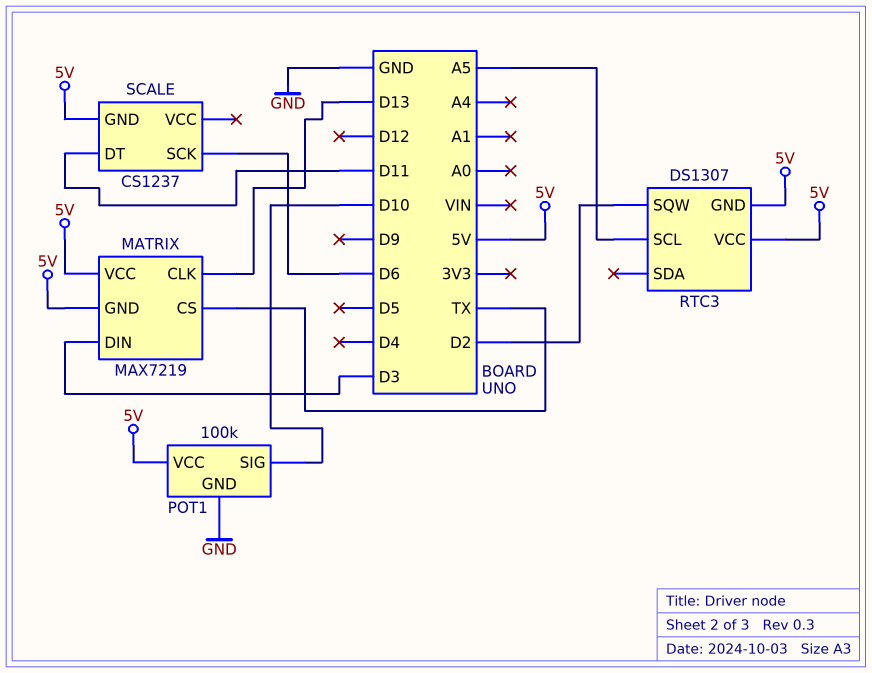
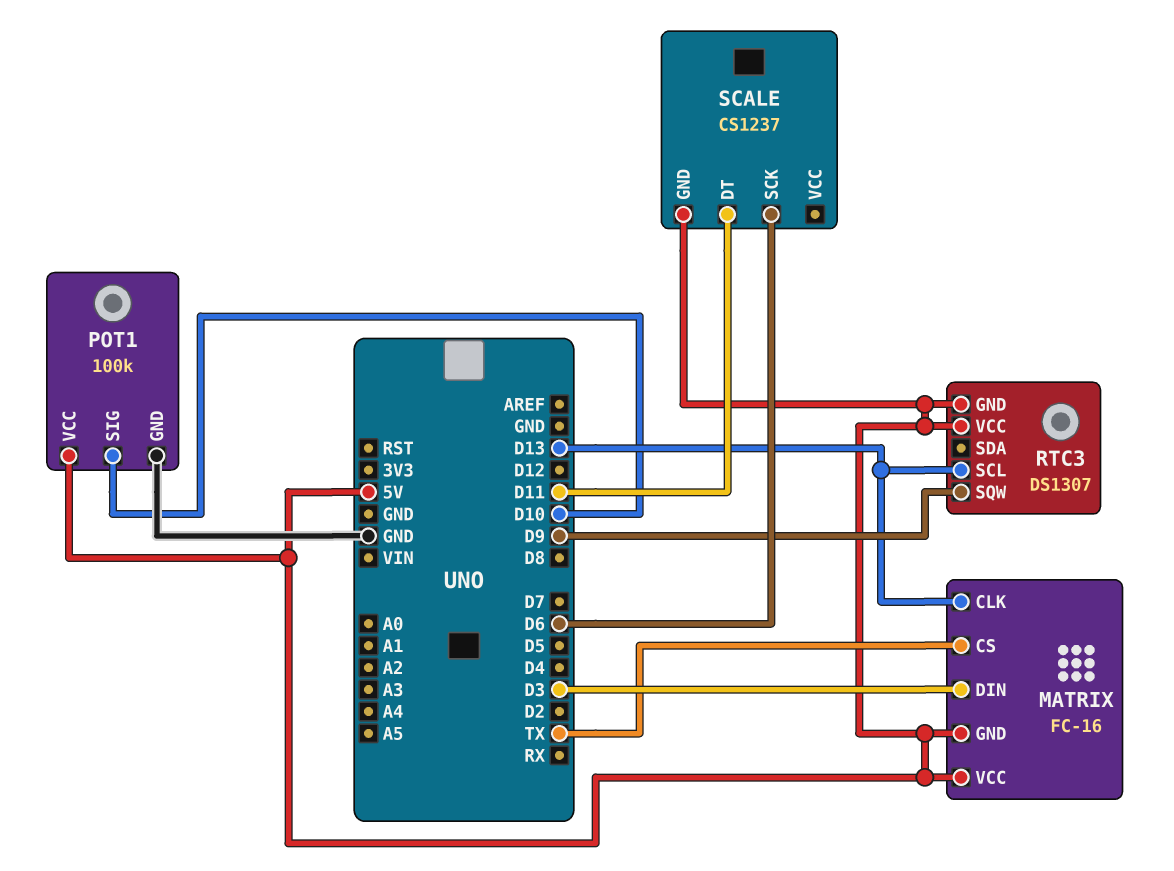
MATRIX: MAX7219 -> FC-16
RTC3 pin SCL: A5 -> D13
RTC3 pin SQW: D2 -> D9

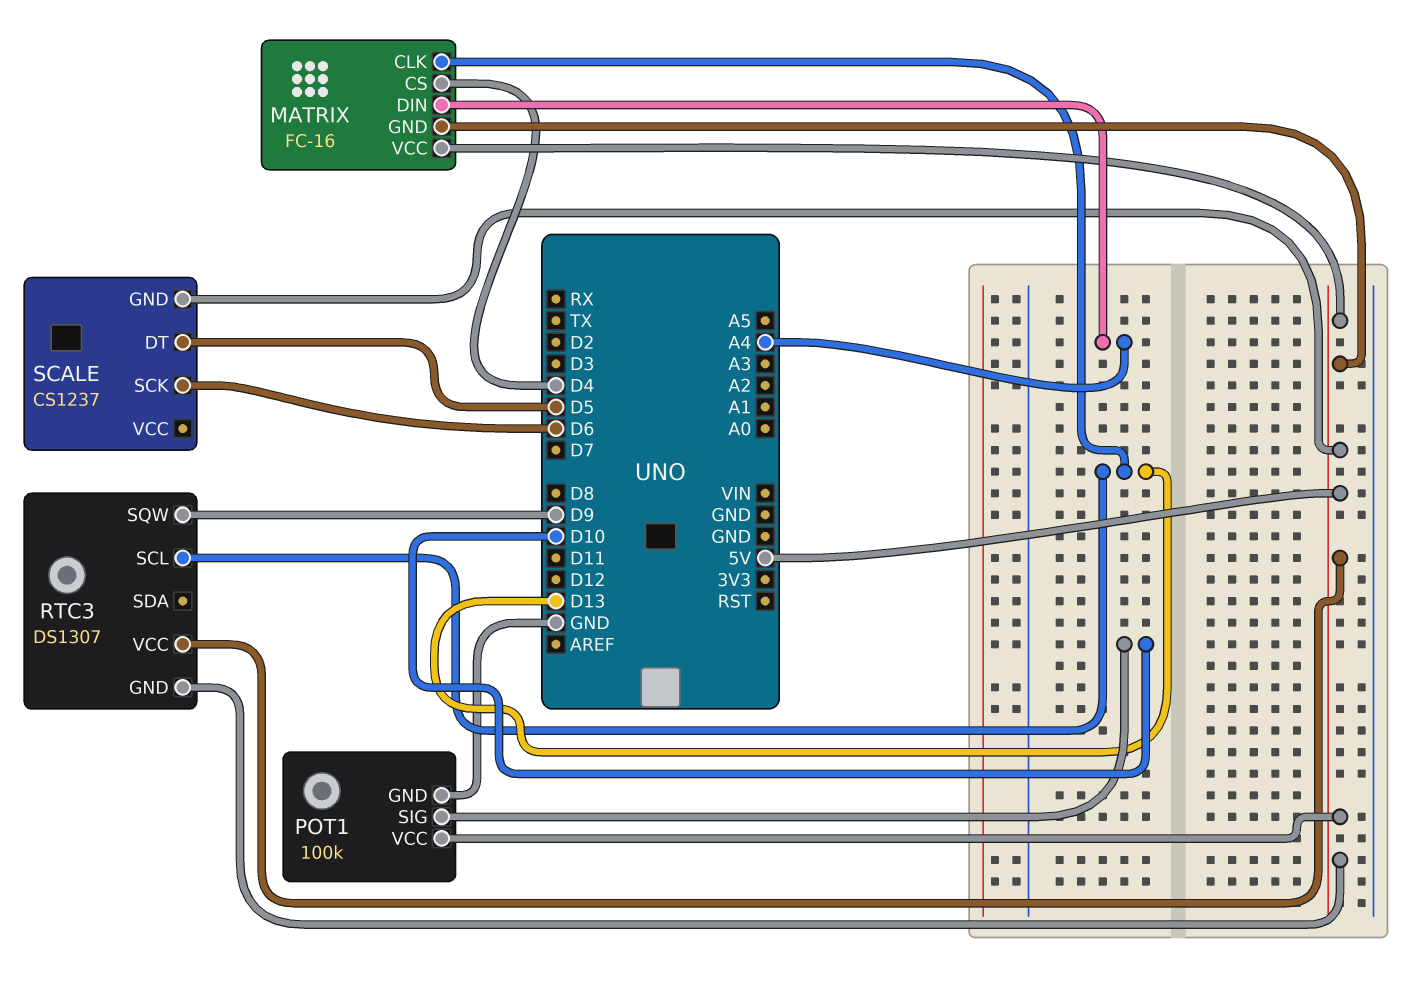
MATRIX pin CS: TX -> D4
MATRIX pin DIN: D3 -> A4
SCALE pin DT: D11 -> D5

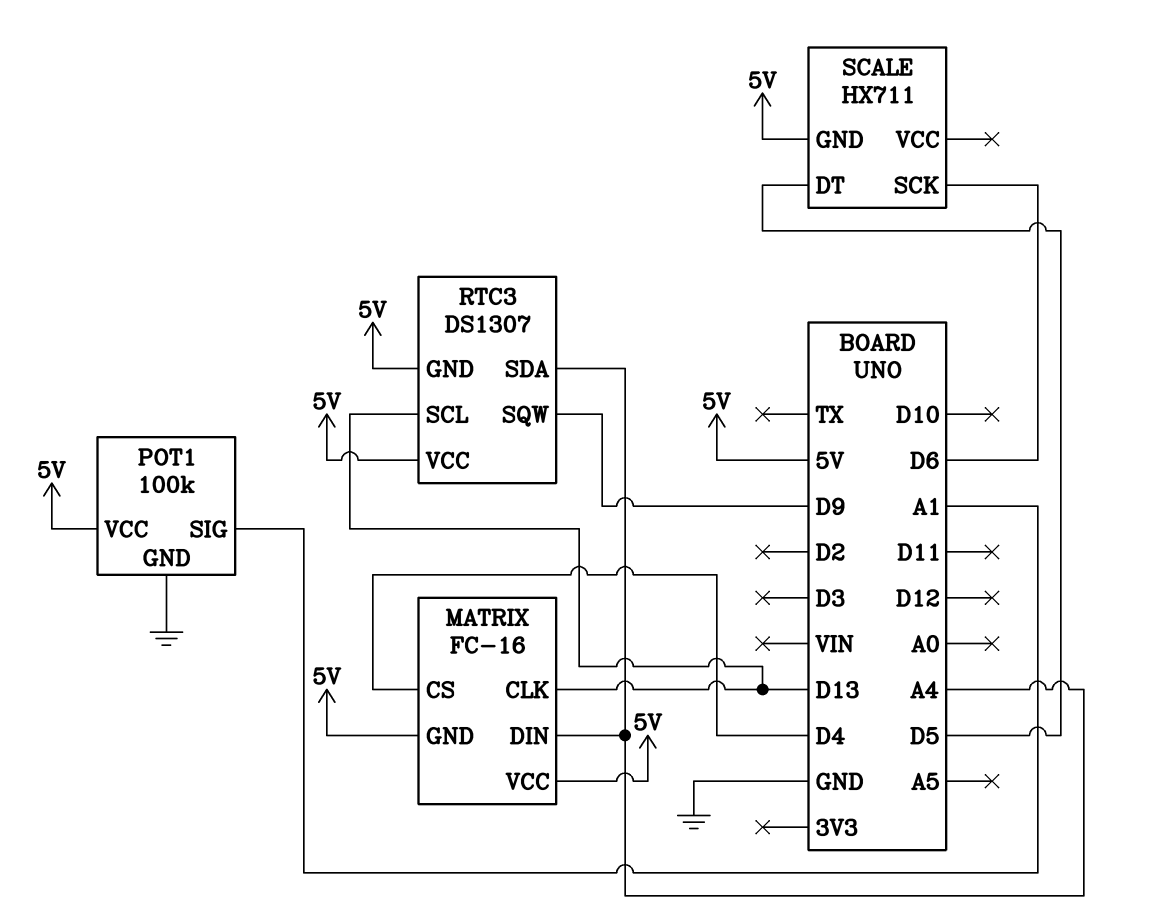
POT1 pin SIG: D10 -> A1
RTC3 pin SDA: none -> A4
SCALE: CS1237 -> HX711

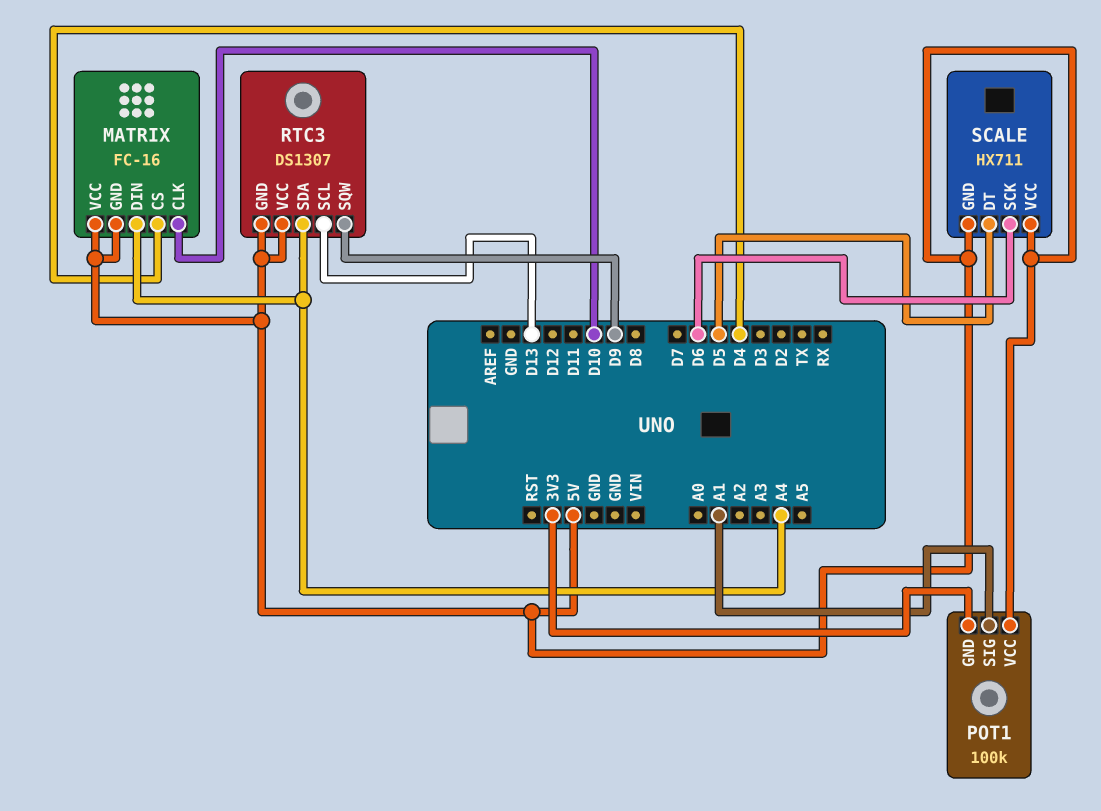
MATRIX pin CLK: D13 -> D10
POT1 pin GND: GND -> 3V3
SCALE pin VCC: none -> 5V

